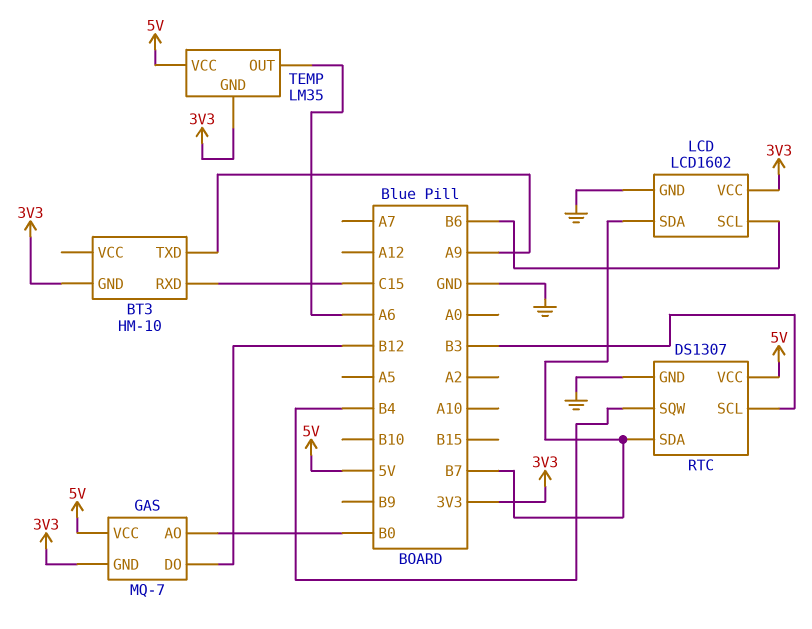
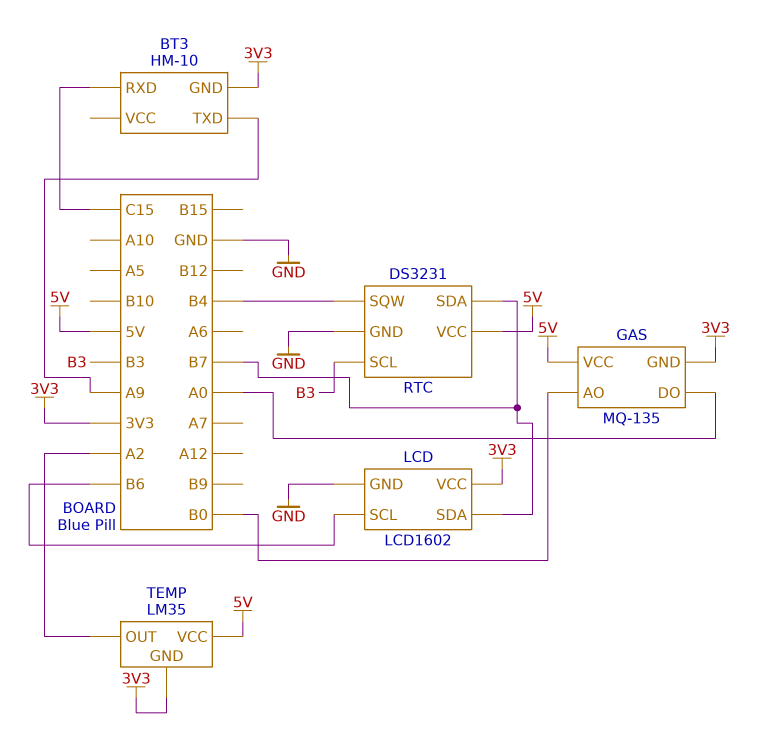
GAS: MQ-7 -> MQ-135
GAS pin DO: B12 -> A0
RTC: DS1307 -> DS3231
TEMP pin OUT: A6 -> A2

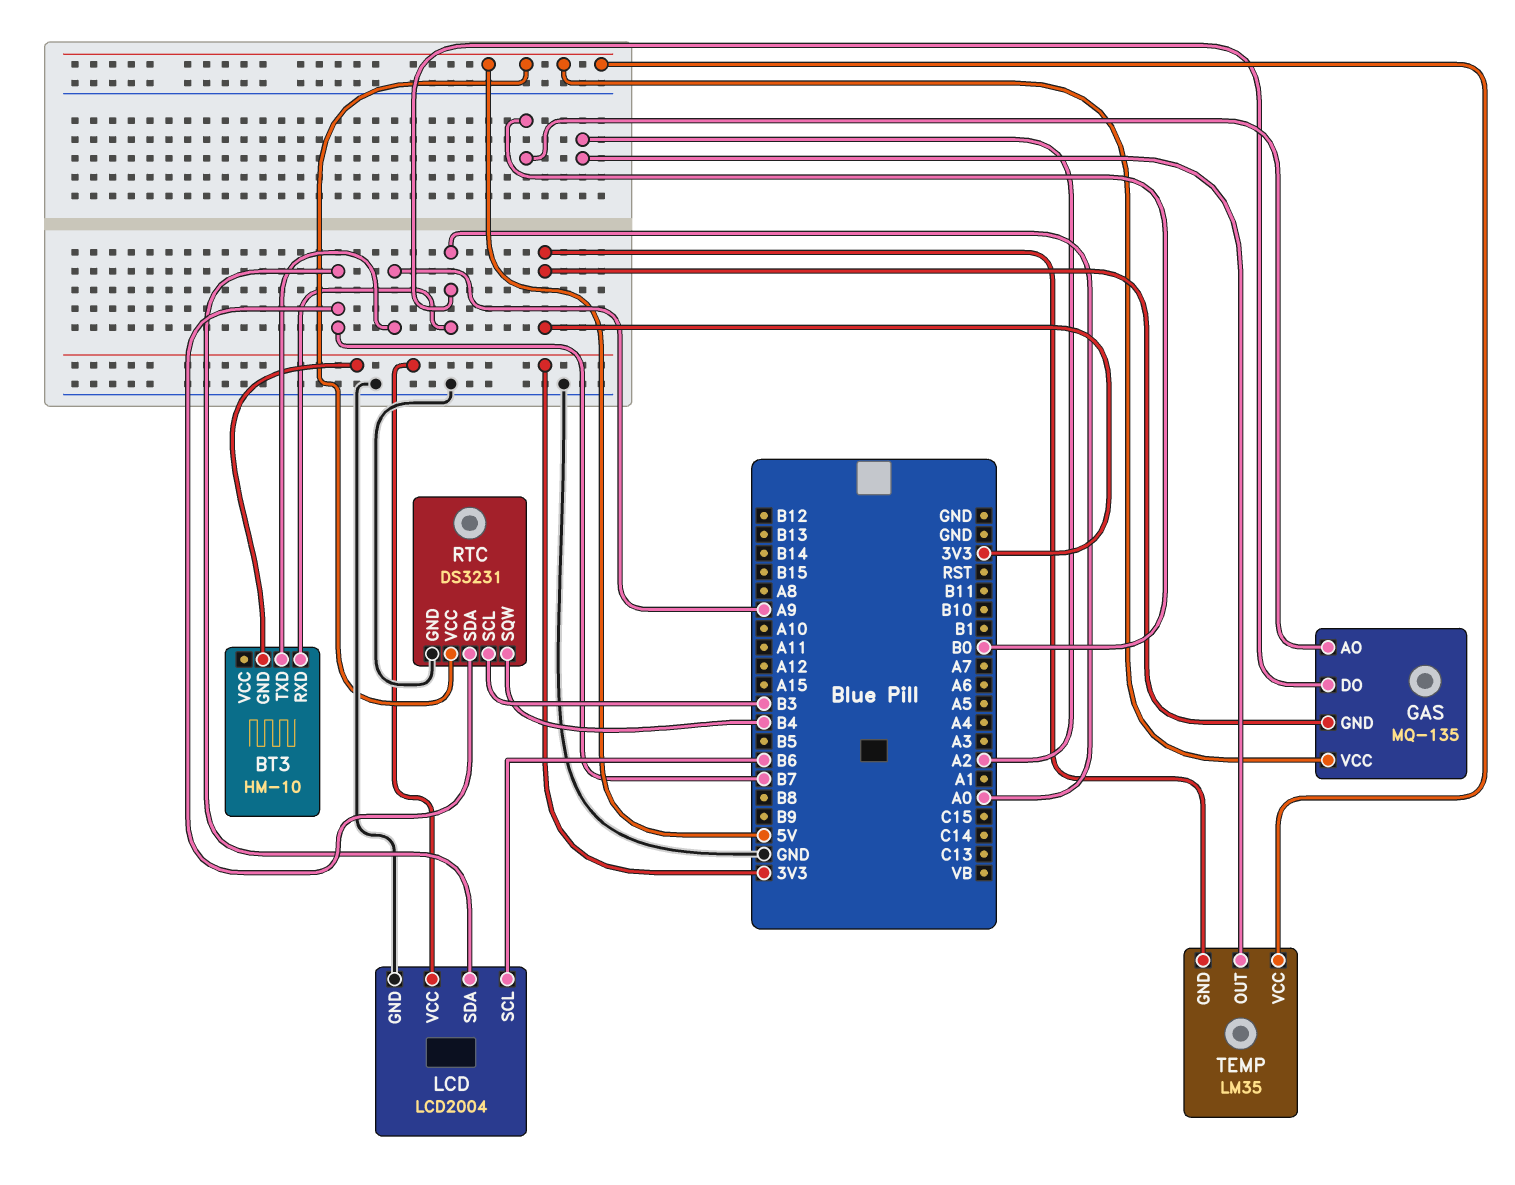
BT3 pin RXD: C15 -> A0
LCD: LCD1602 -> LCD2004

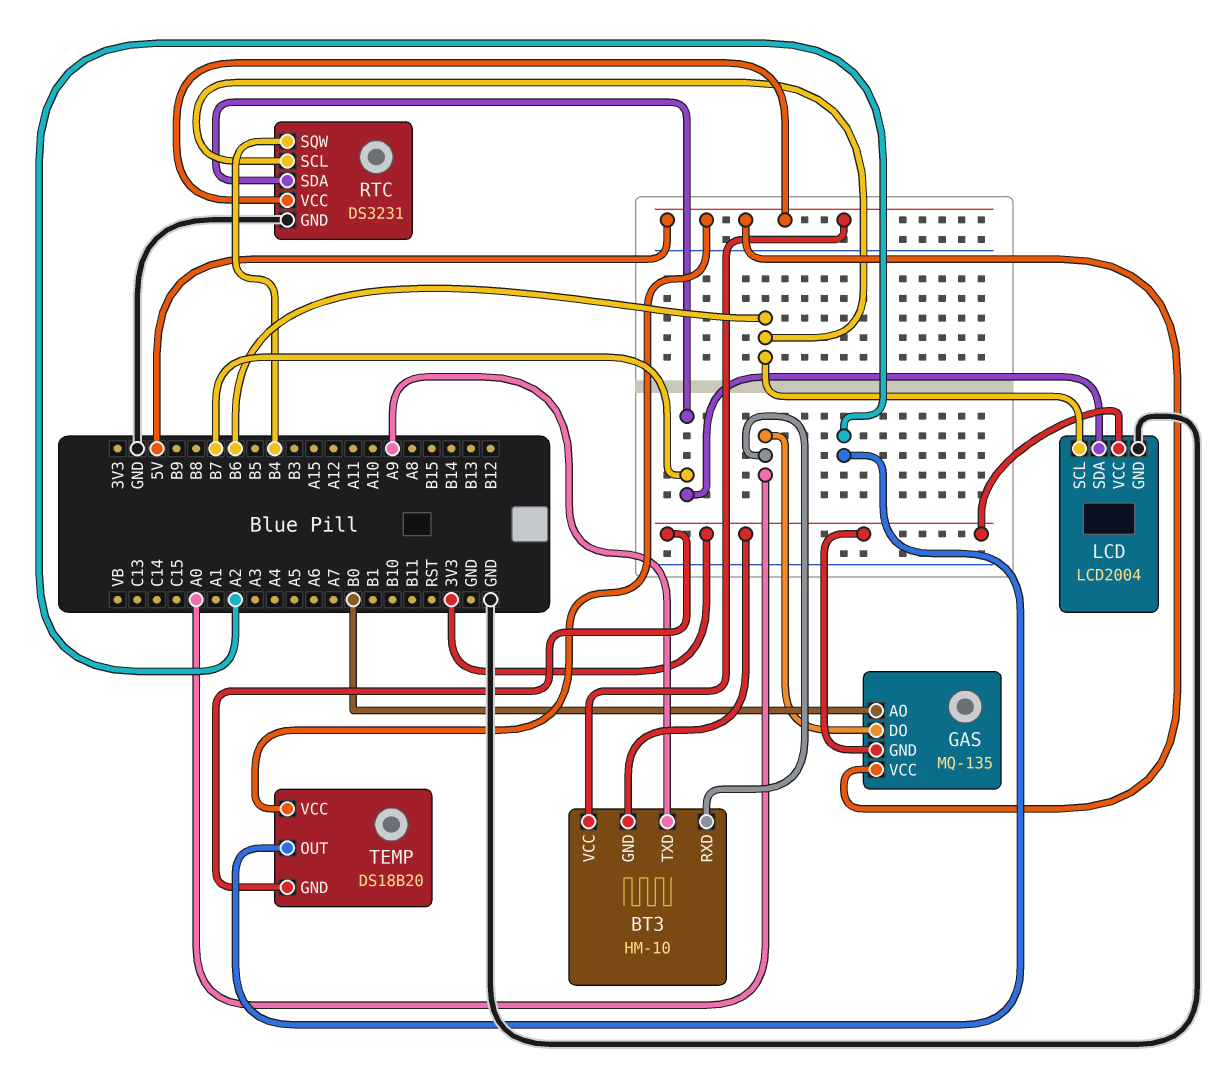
BT3 pin VCC: none -> 5V
RTC pin SCL: B3 -> B6
TEMP: LM35 -> DS18B20

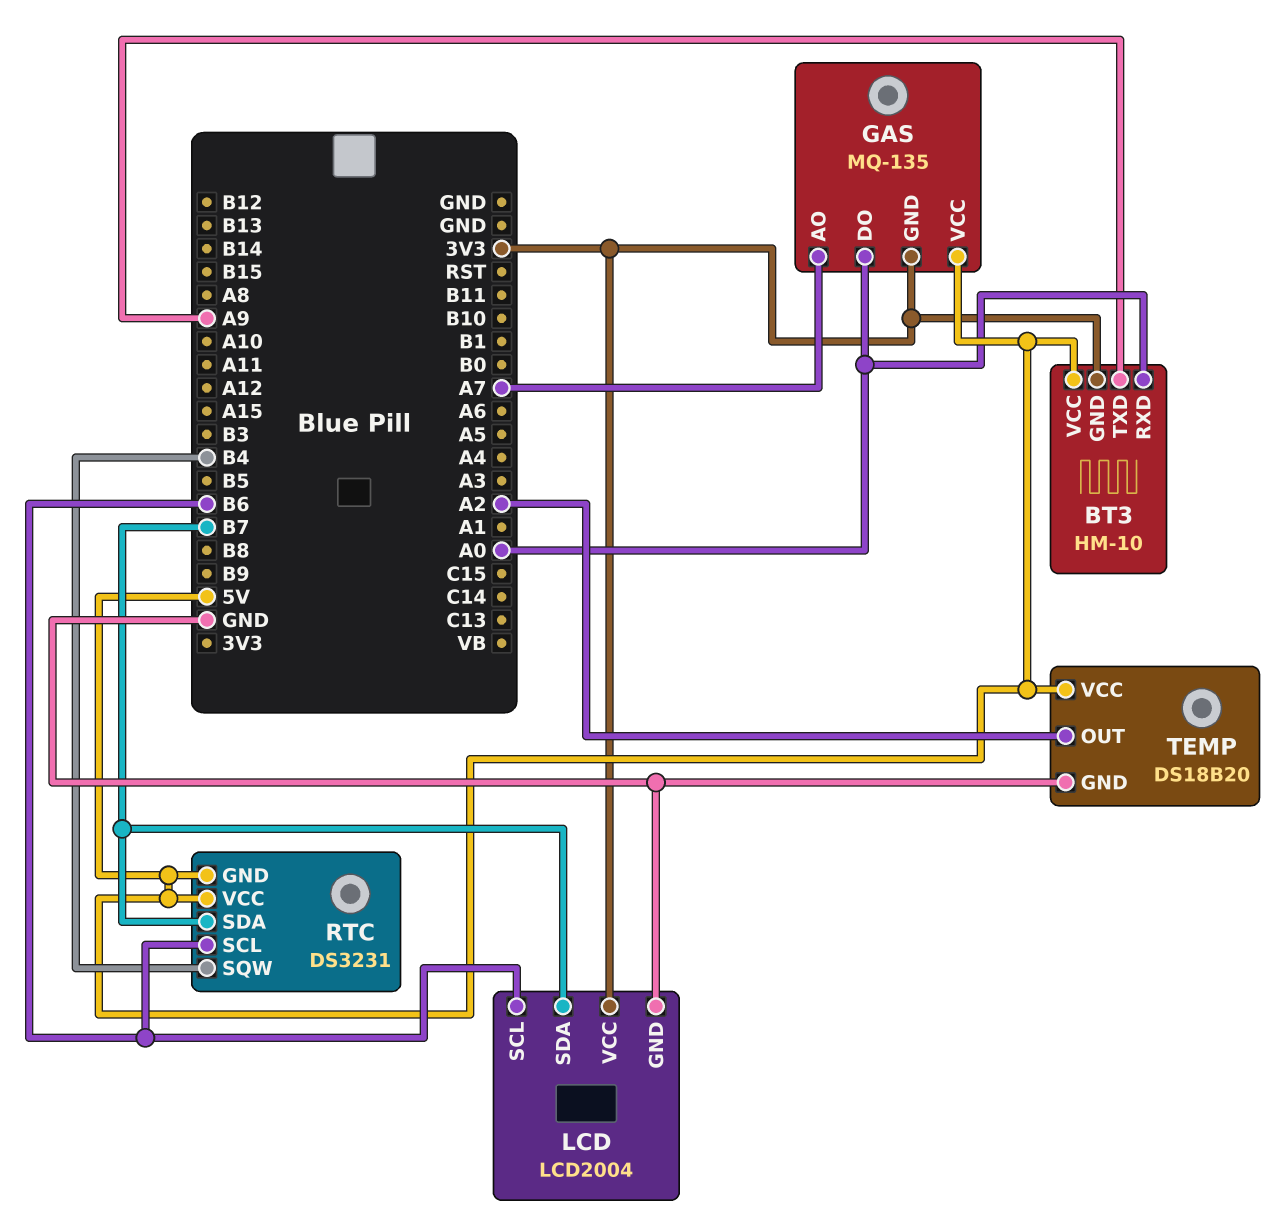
GAS pin AO: B0 -> A7
RTC pin GND: GND -> 5V
TEMP pin GND: 3V3 -> GND

